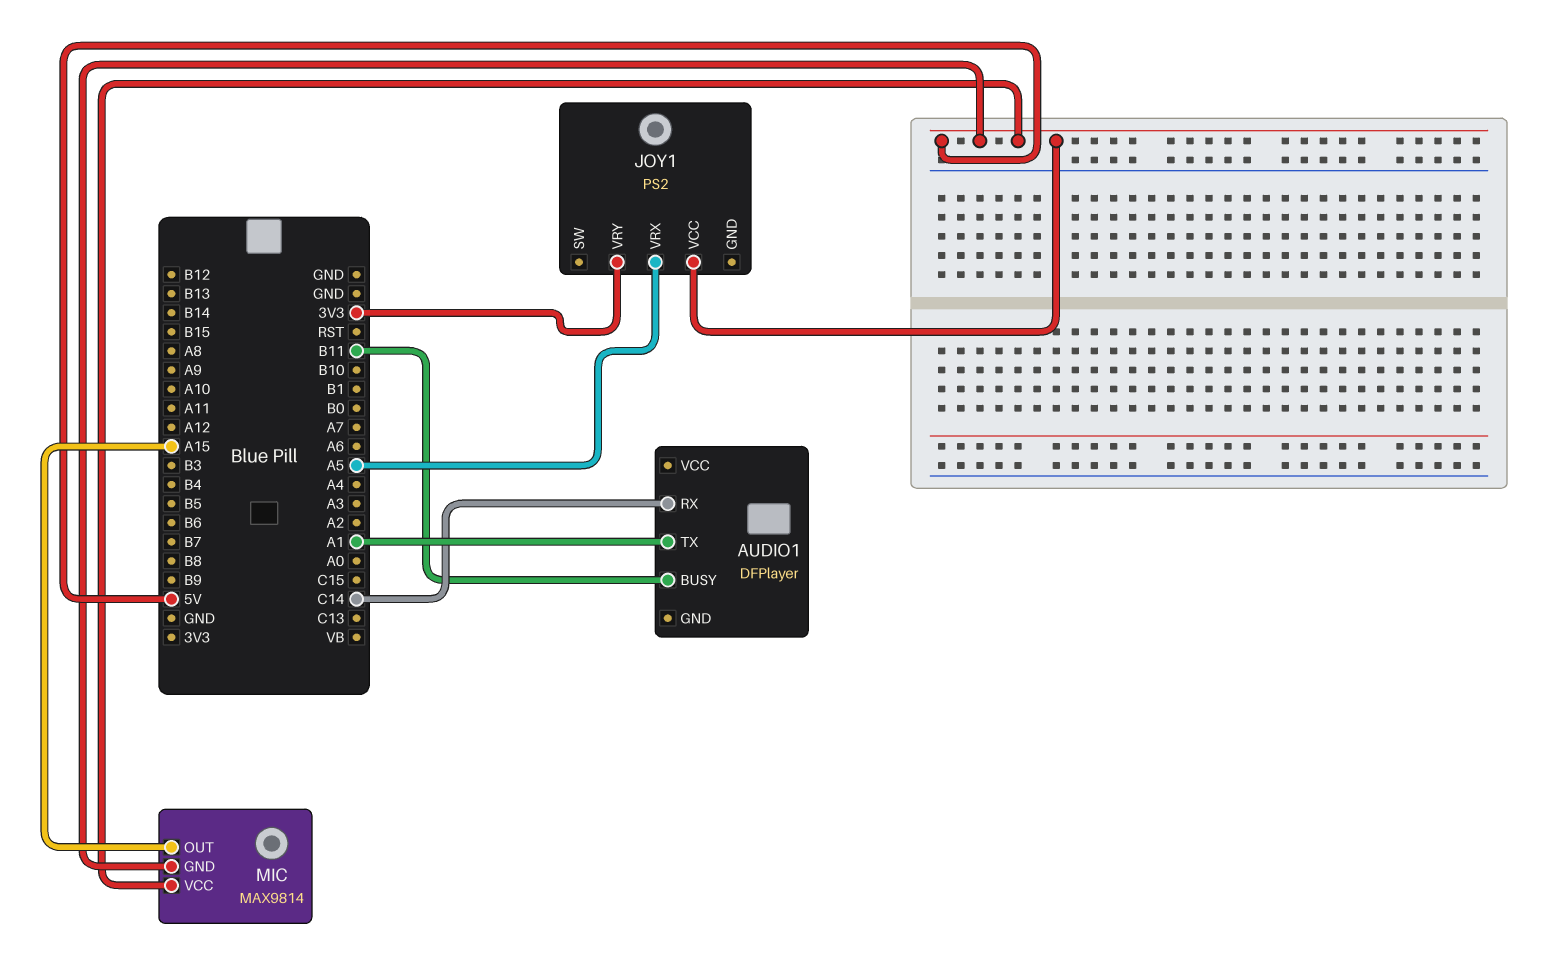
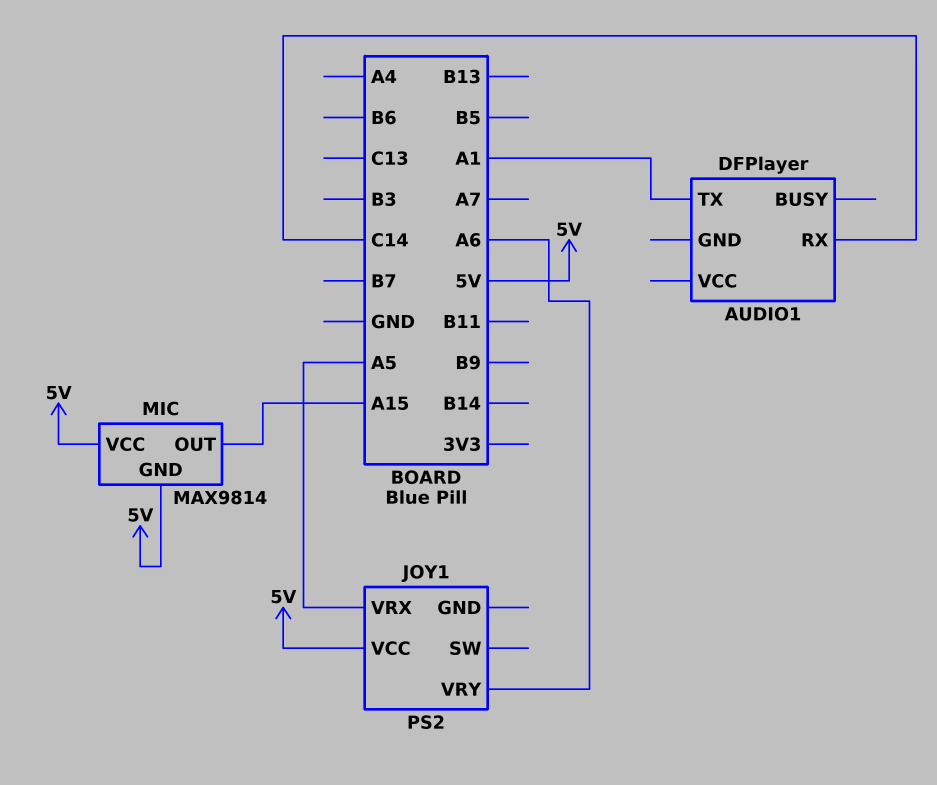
AUDIO1 pin BUSY: B11 -> none
JOY1 pin VRY: 3V3 -> A6

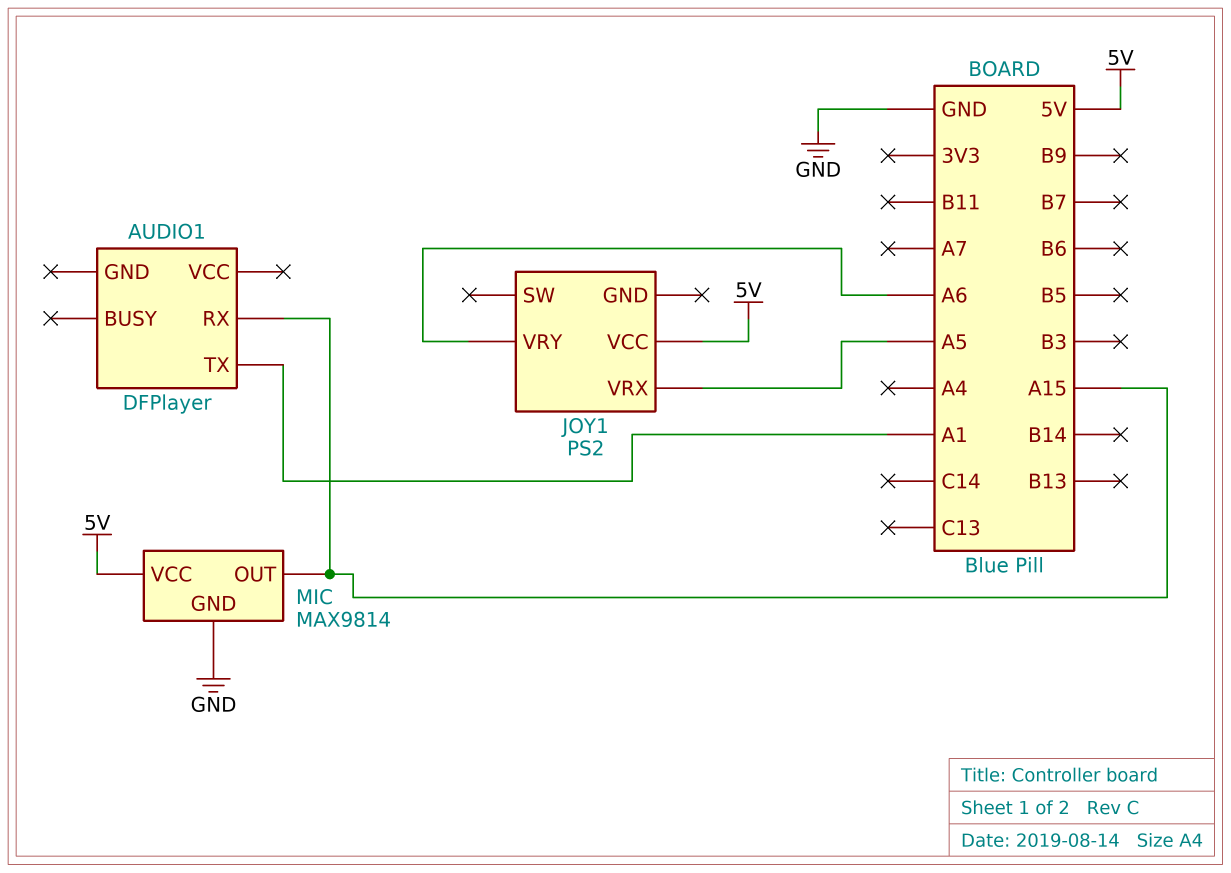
AUDIO1 pin RX: C14 -> A15
MIC pin GND: 5V -> GND

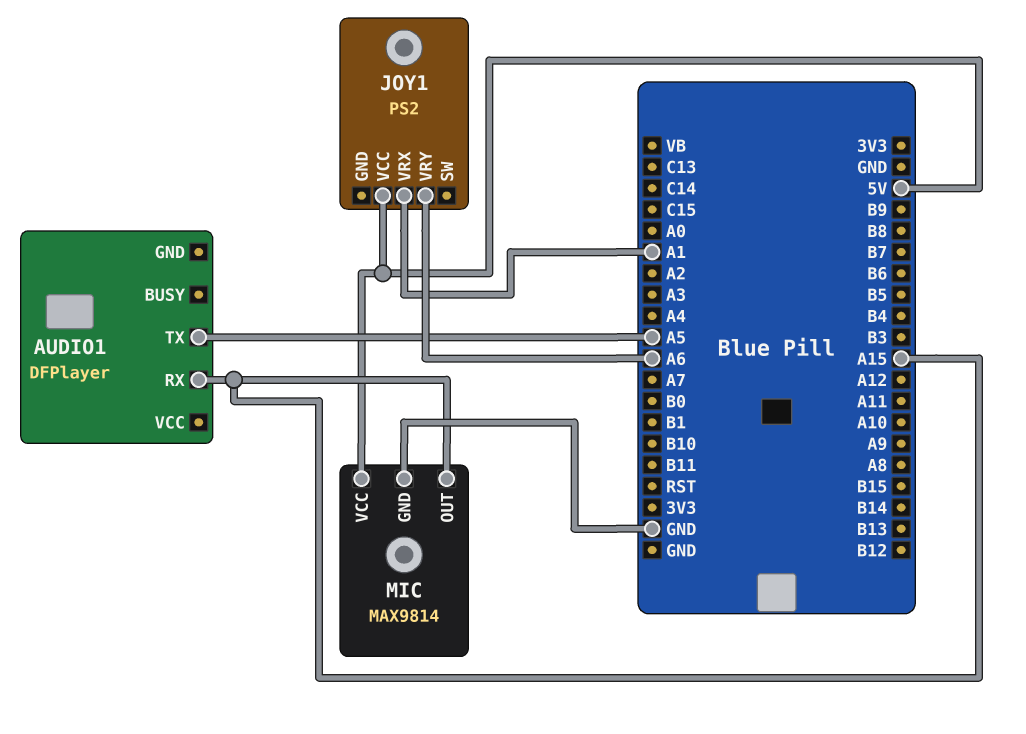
AUDIO1 pin TX: A1 -> A5
JOY1 pin VRX: A5 -> A1

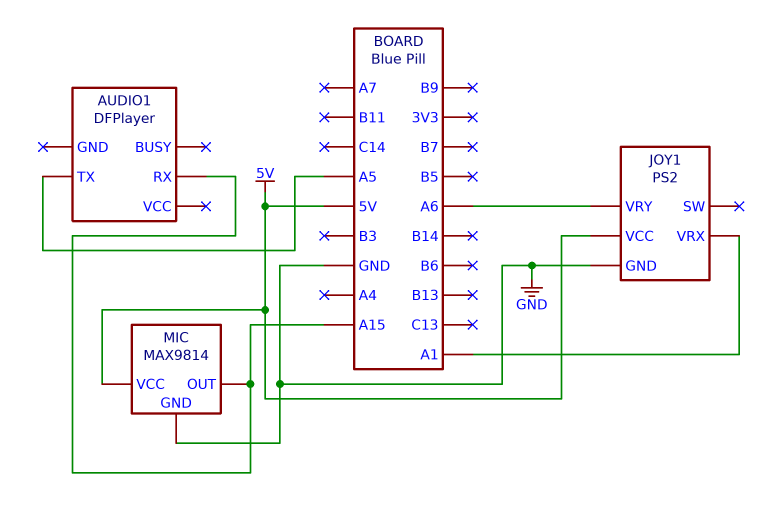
JOY1 pin GND: none -> GND

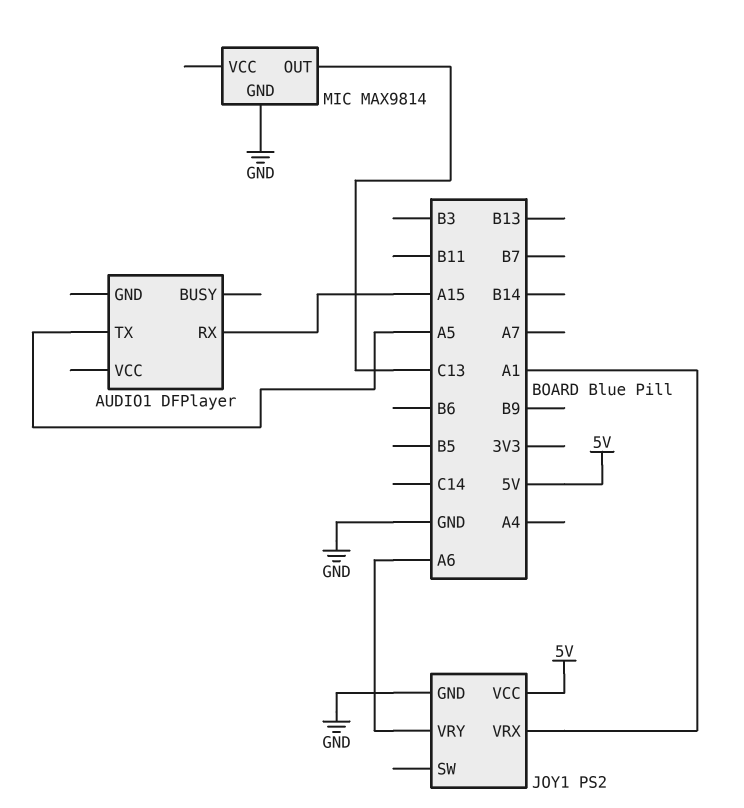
MIC pin OUT: A15 -> C13
MIC pin VCC: 5V -> none

